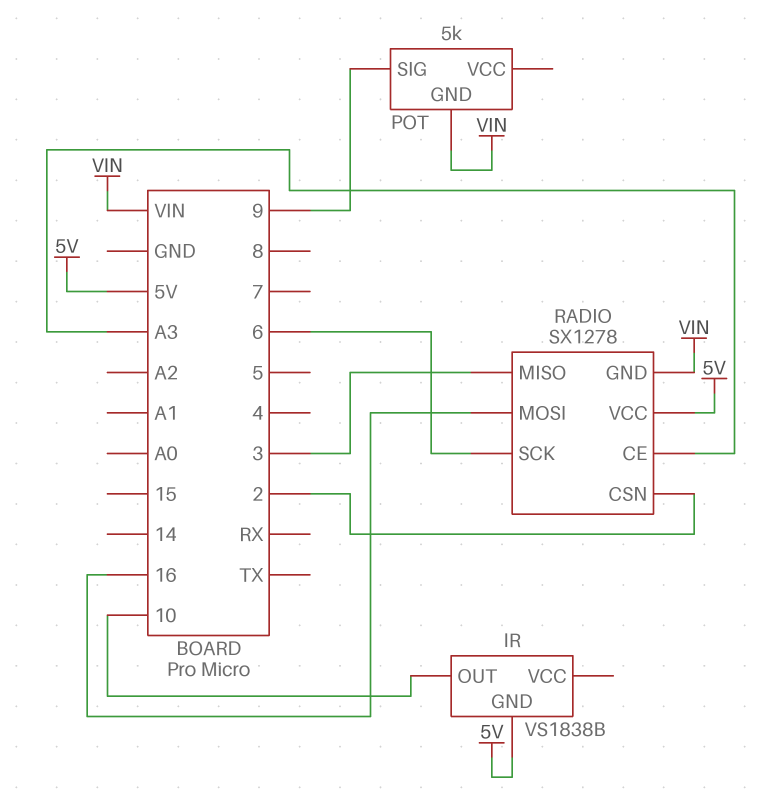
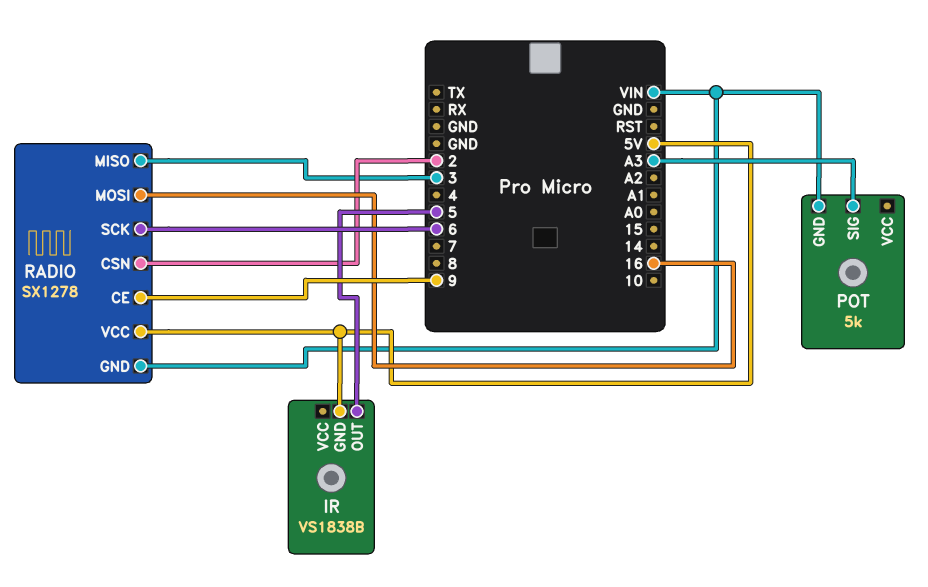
IR pin OUT: 10 -> 5
POT pin SIG: 9 -> A3
RADIO pin CE: A3 -> 9

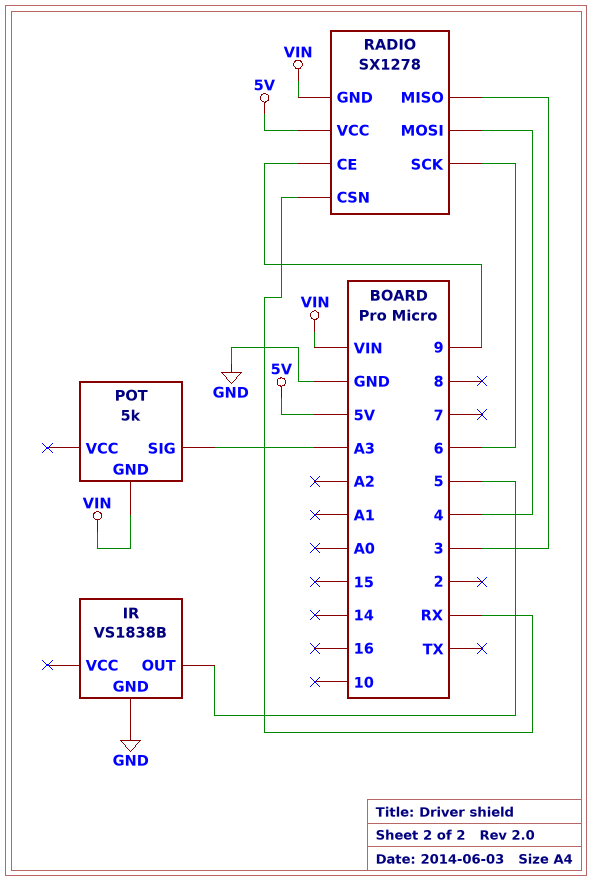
IR pin GND: 5V -> GND
RADIO pin CSN: 2 -> RX
RADIO pin MOSI: 16 -> 4

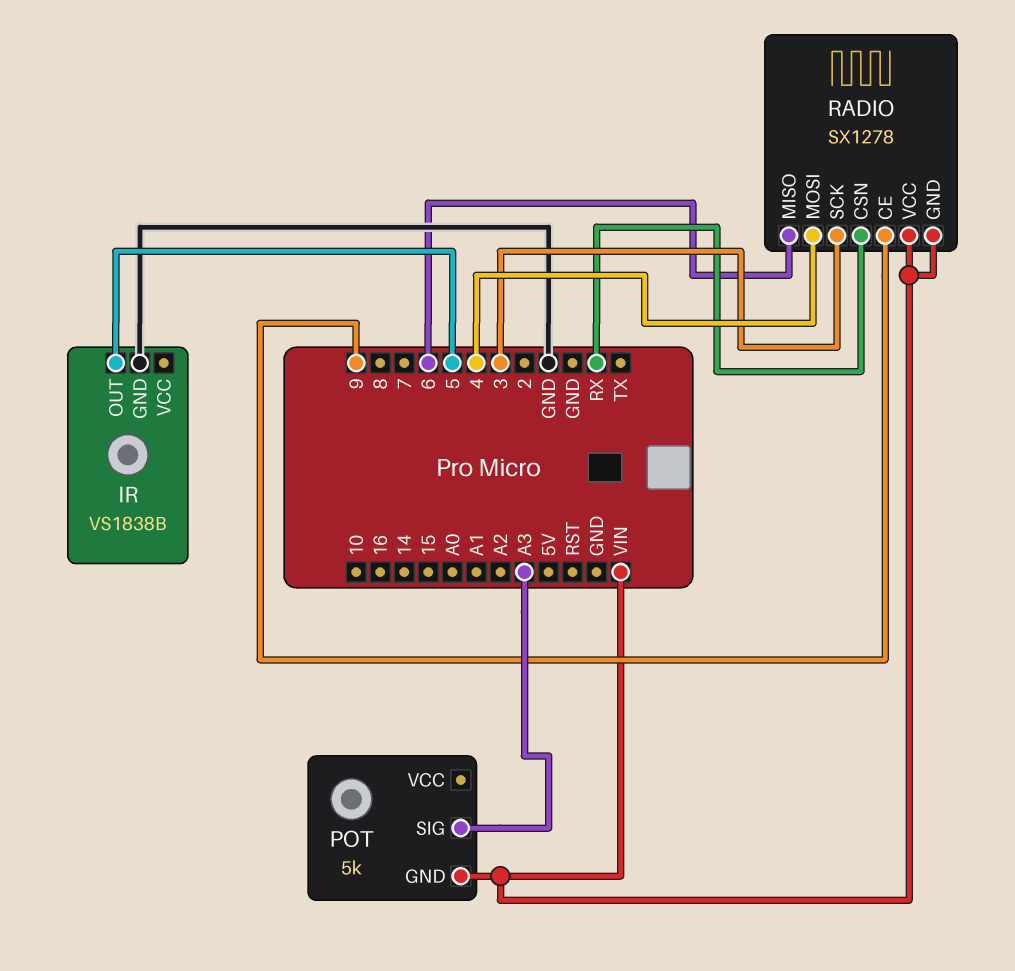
RADIO pin MISO: 3 -> 6
RADIO pin SCK: 6 -> 3
RADIO pin VCC: 5V -> VIN

